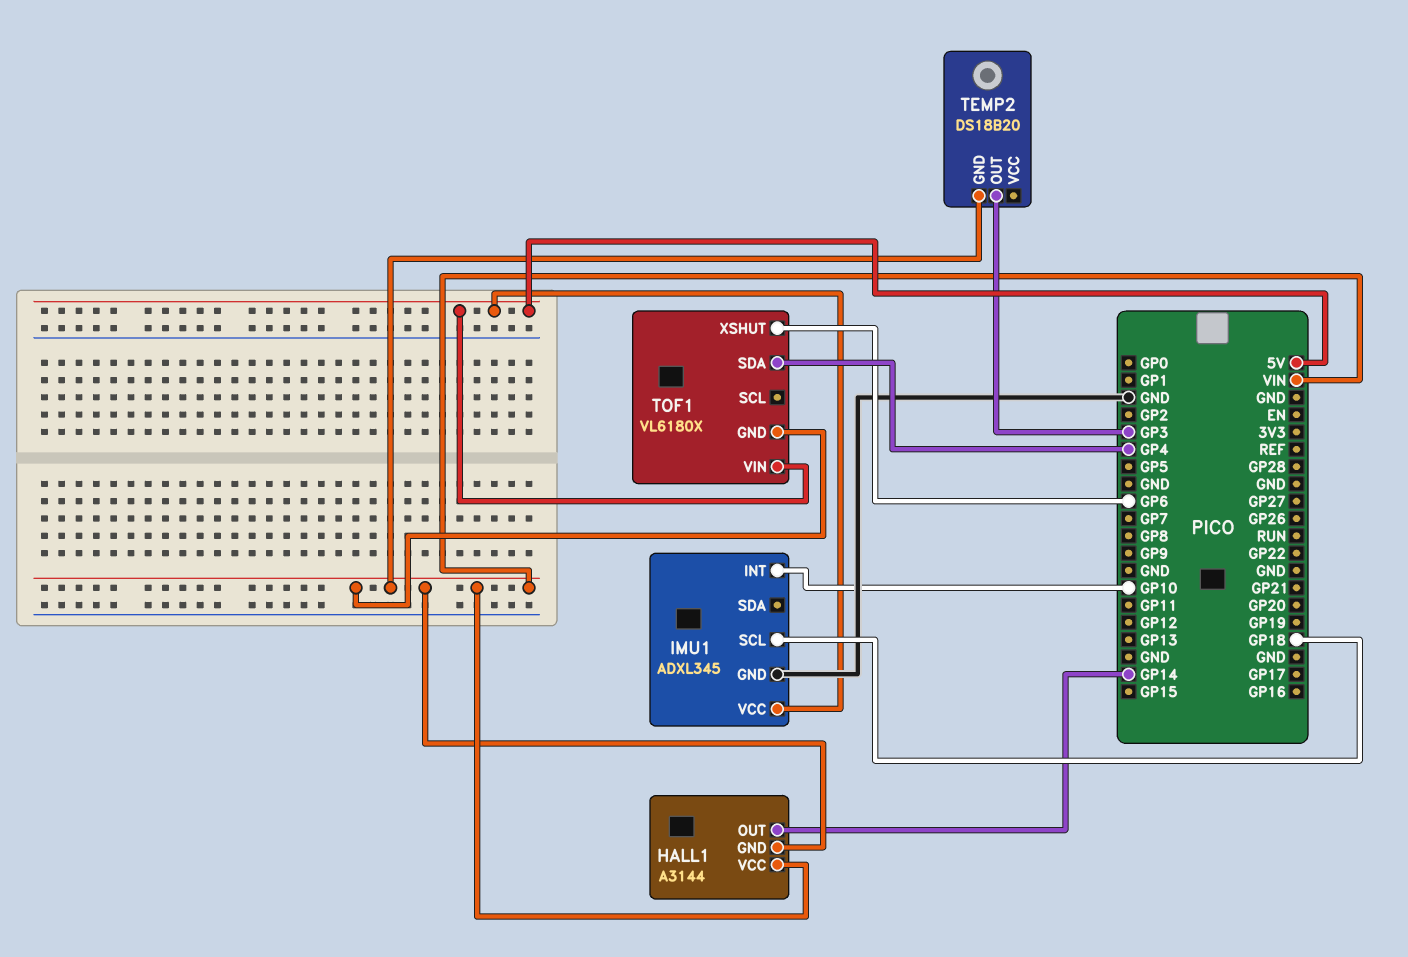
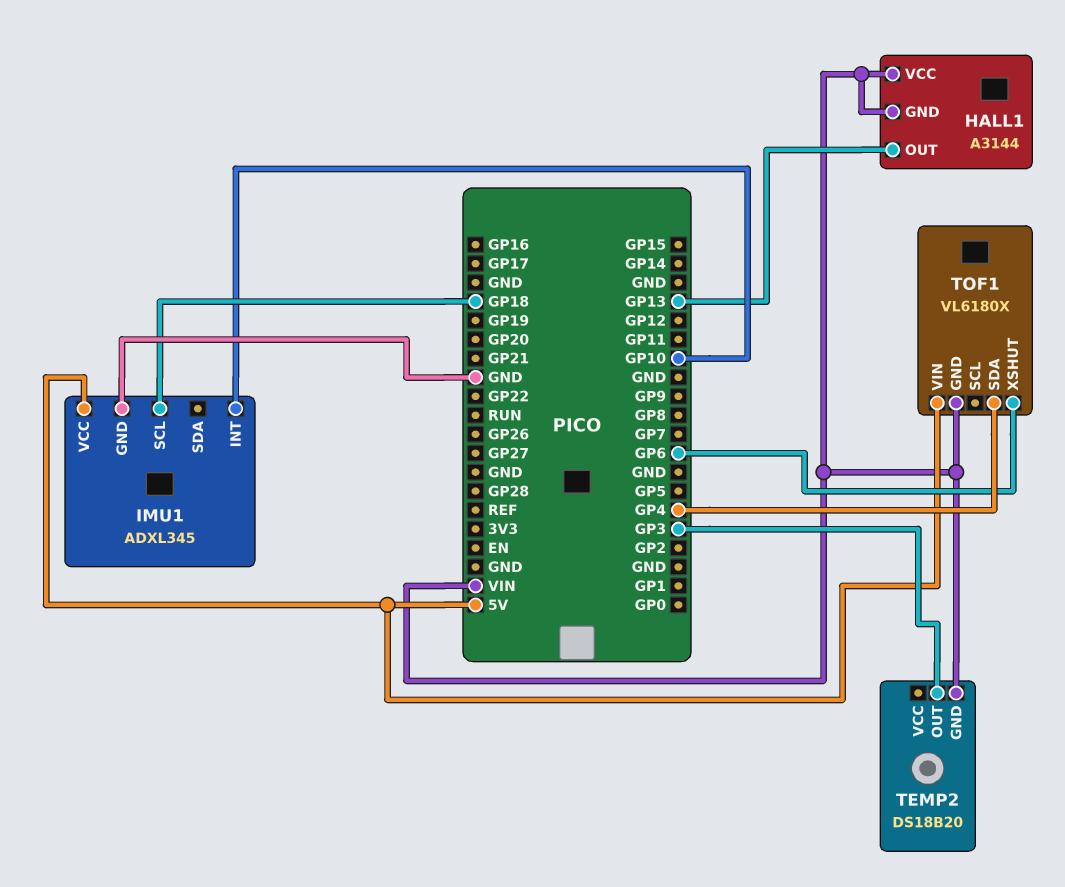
HALL1 pin OUT: GP14 -> GP13

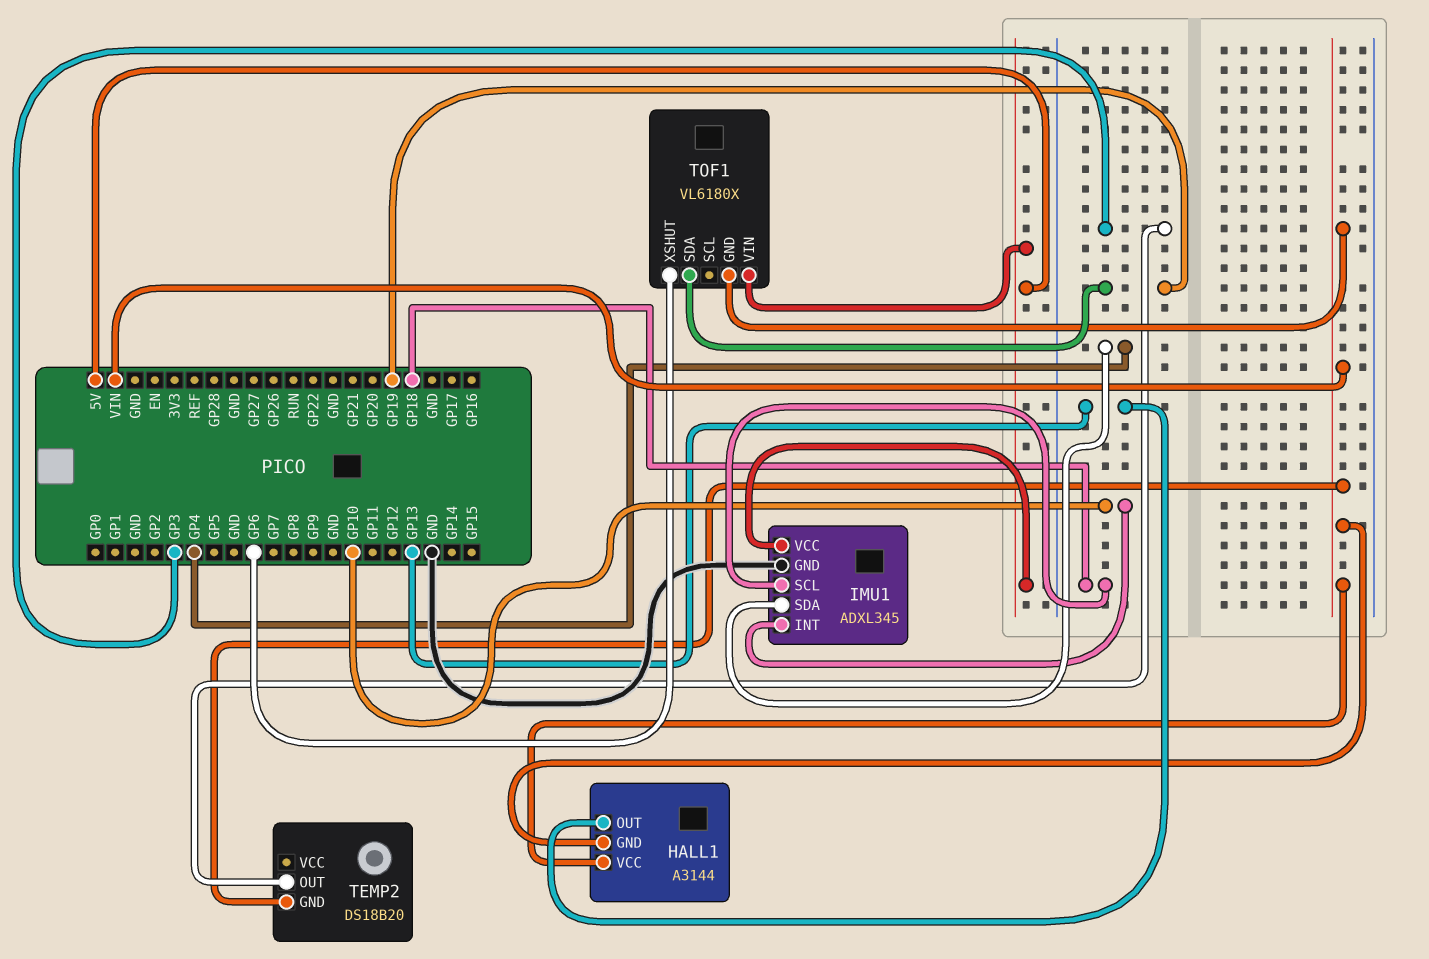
IMU1 pin SDA: none -> GP4
TOF1 pin SDA: GP4 -> GP19

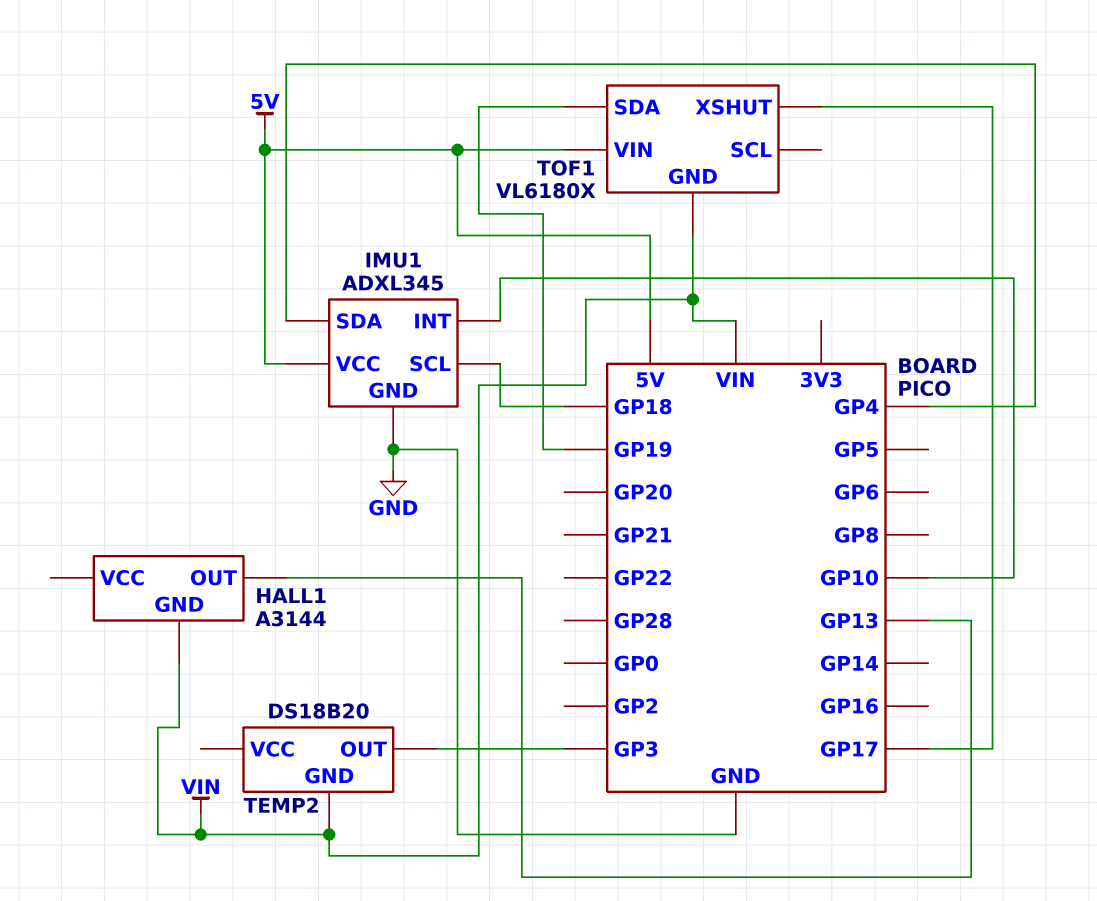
HALL1 pin VCC: VIN -> none
TOF1 pin XSHUT: GP6 -> GP17

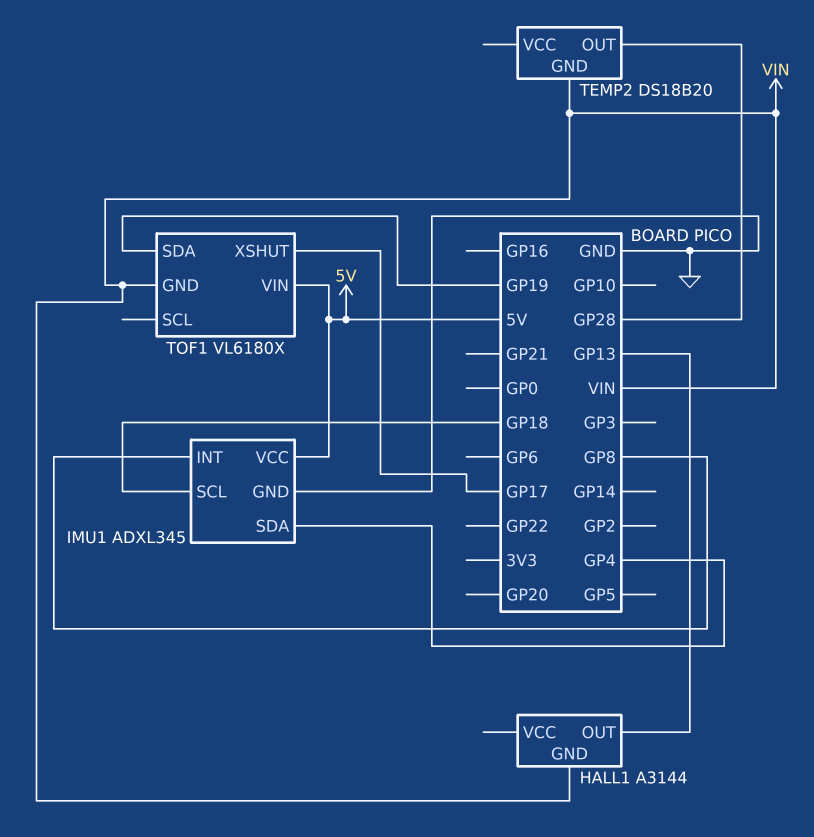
IMU1 pin INT: GP10 -> GP8
TEMP2 pin OUT: GP3 -> GP28

